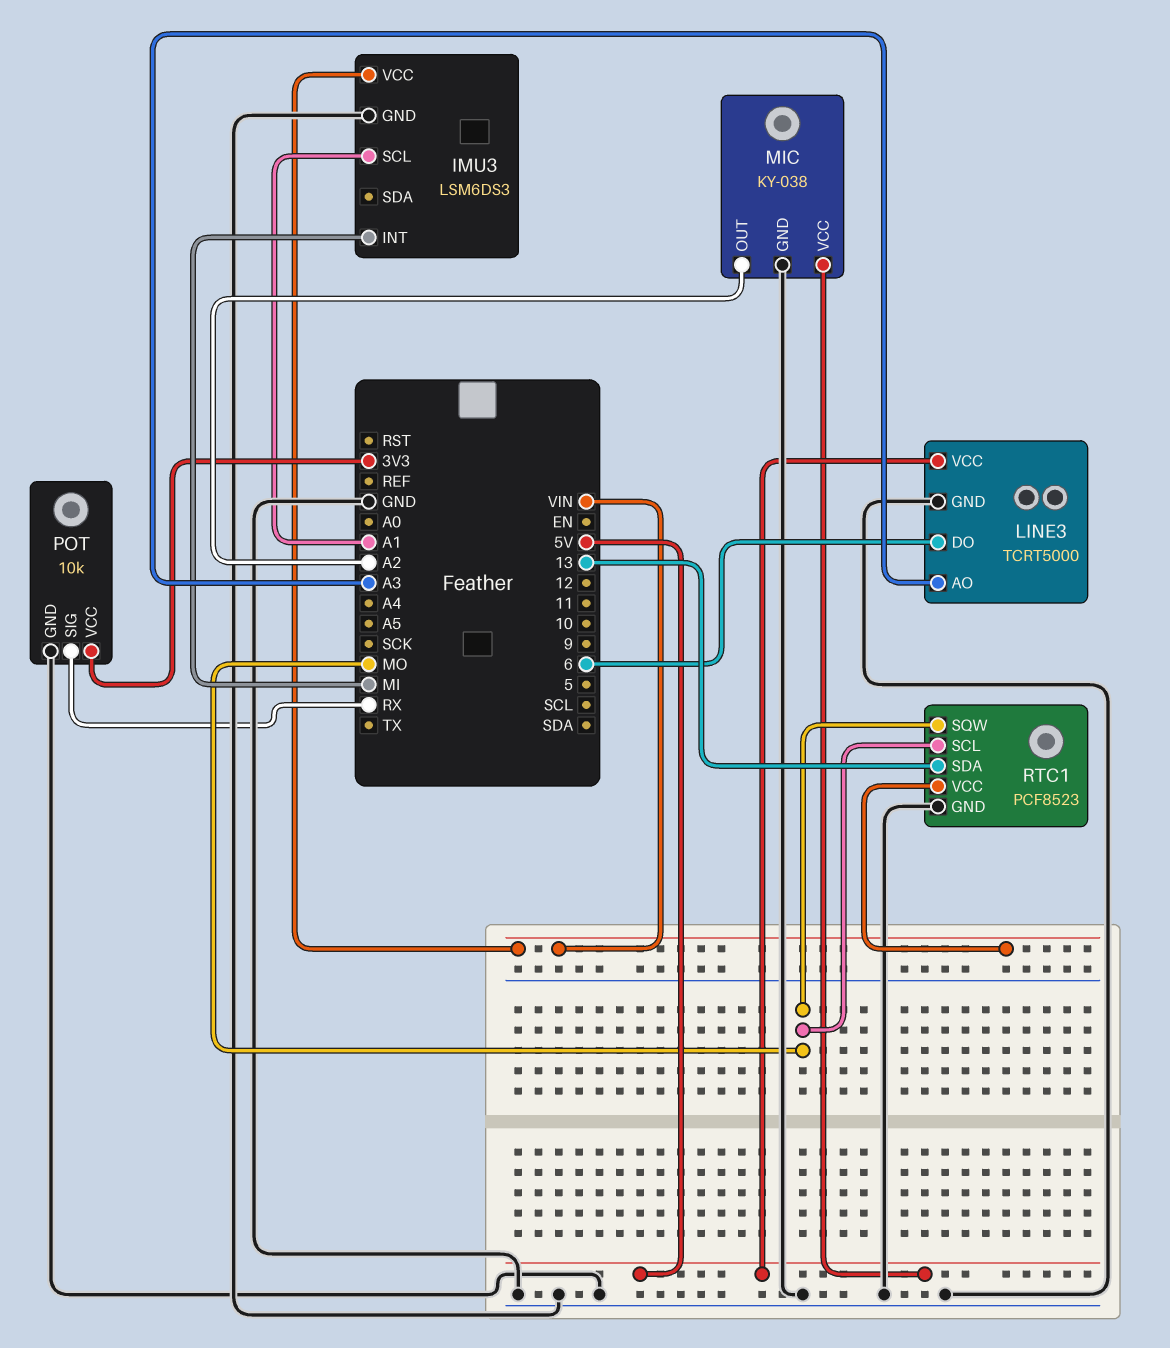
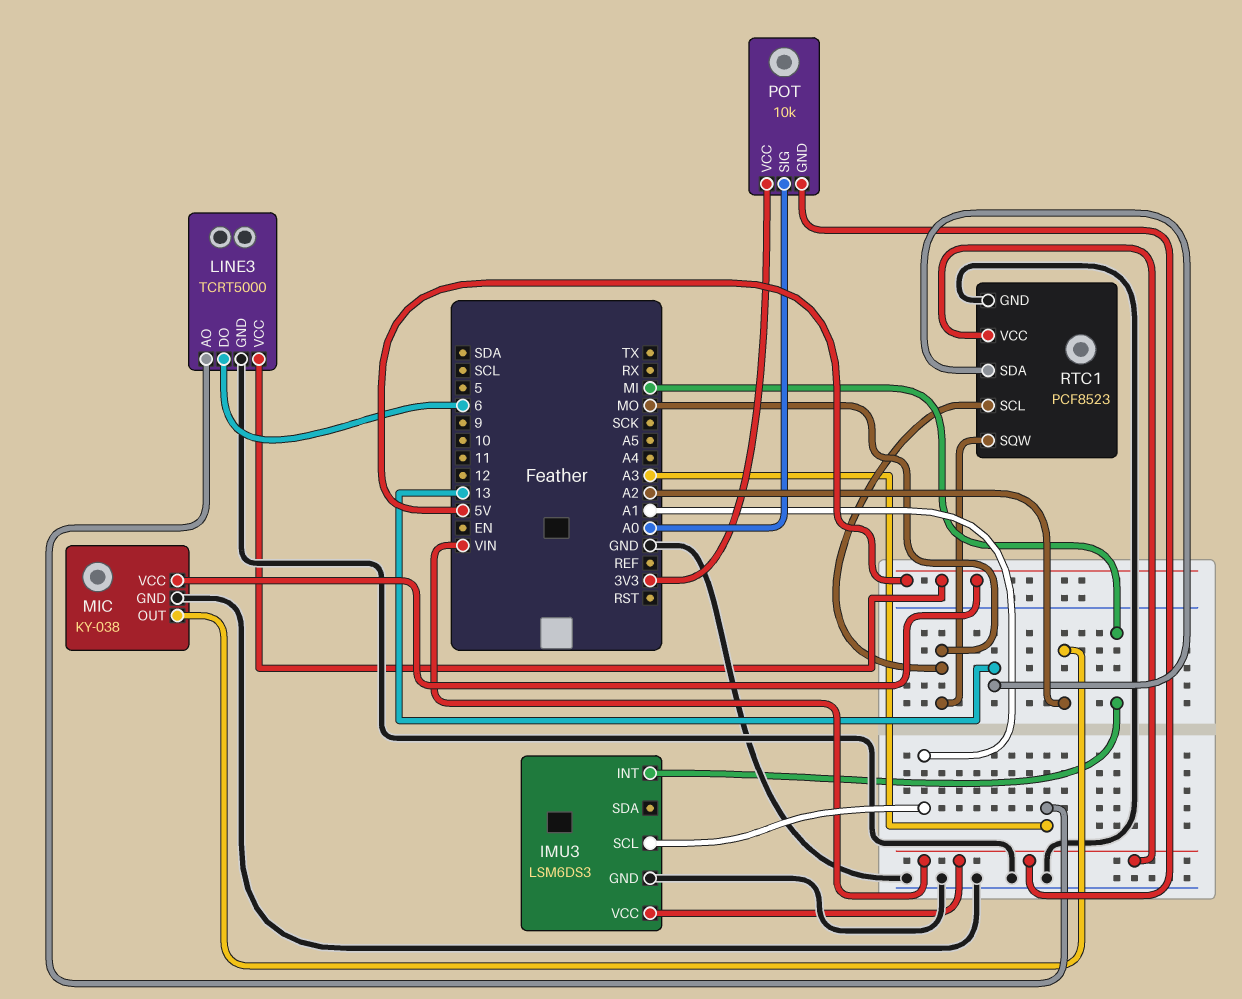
POT pin GND: GND -> VIN
POT pin SIG: RX -> A0

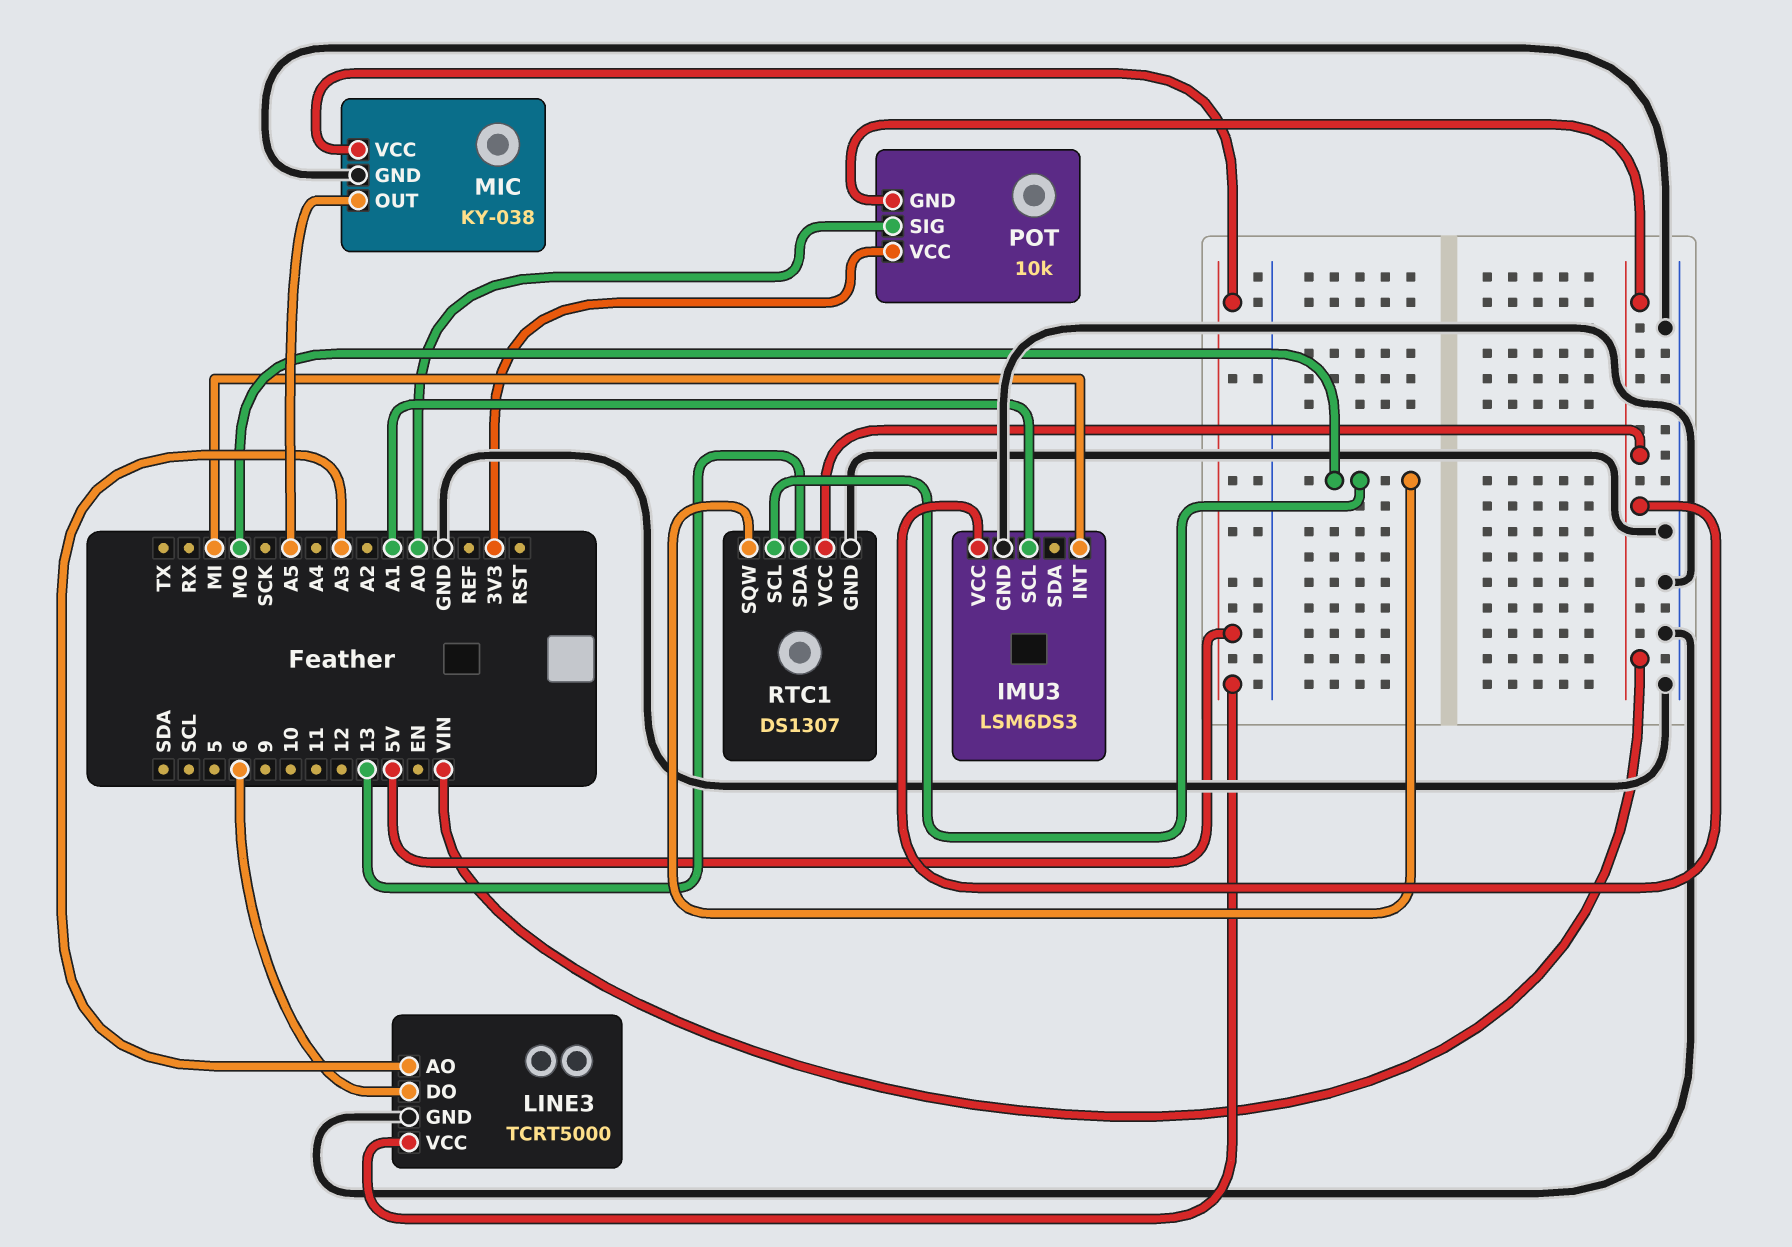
MIC pin OUT: A2 -> A5
RTC1: PCF8523 -> DS1307

